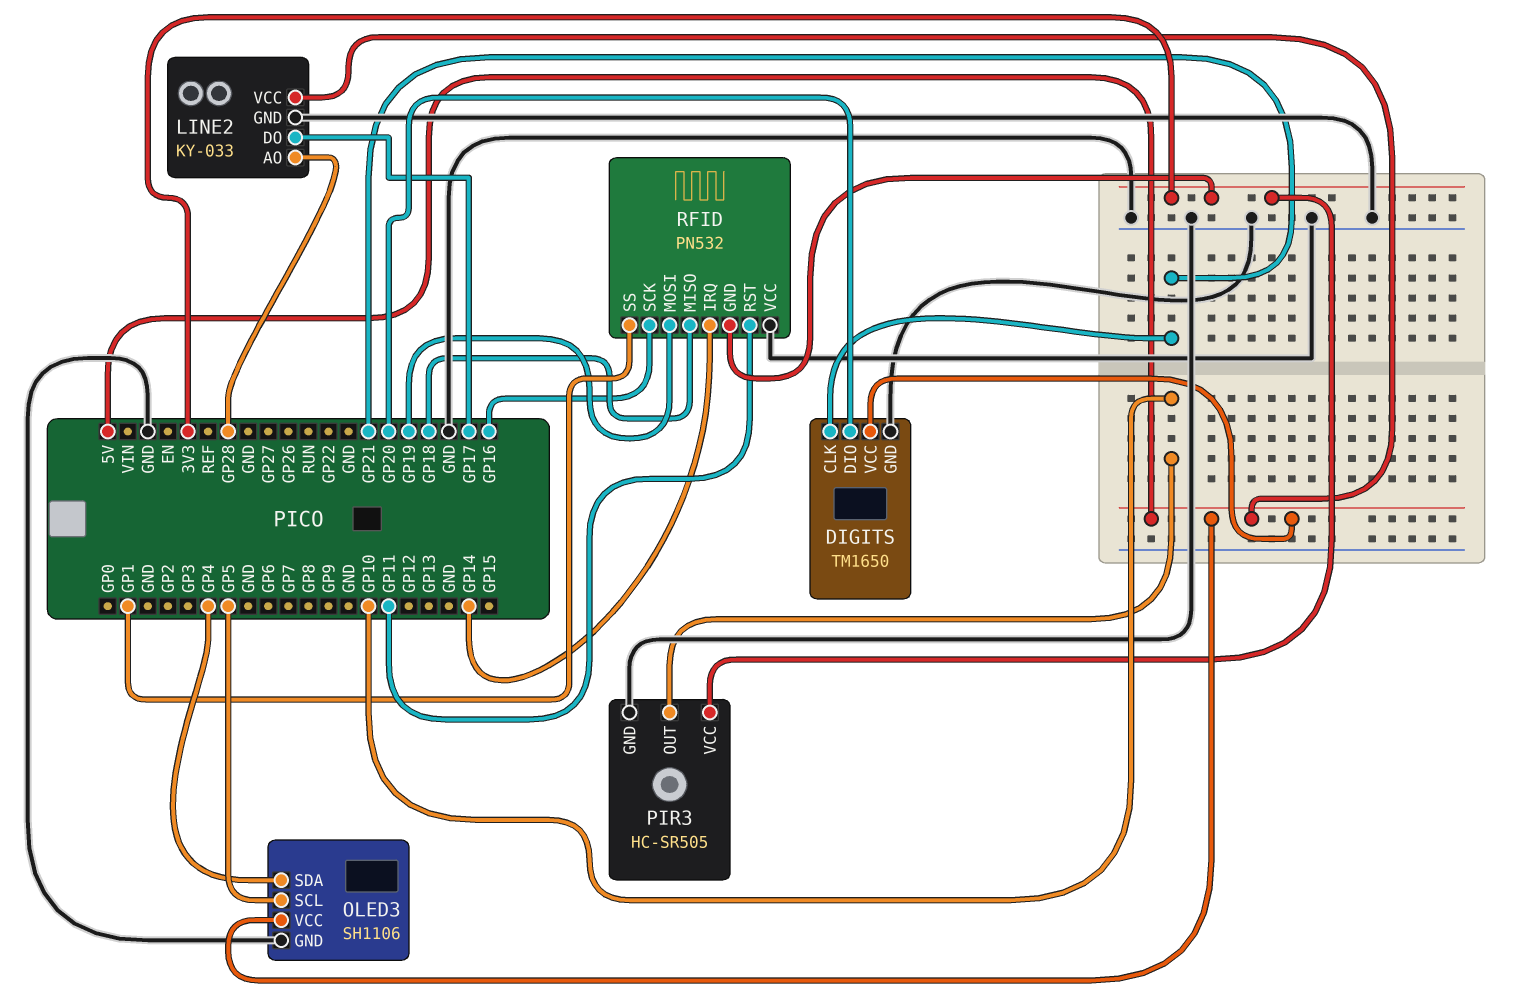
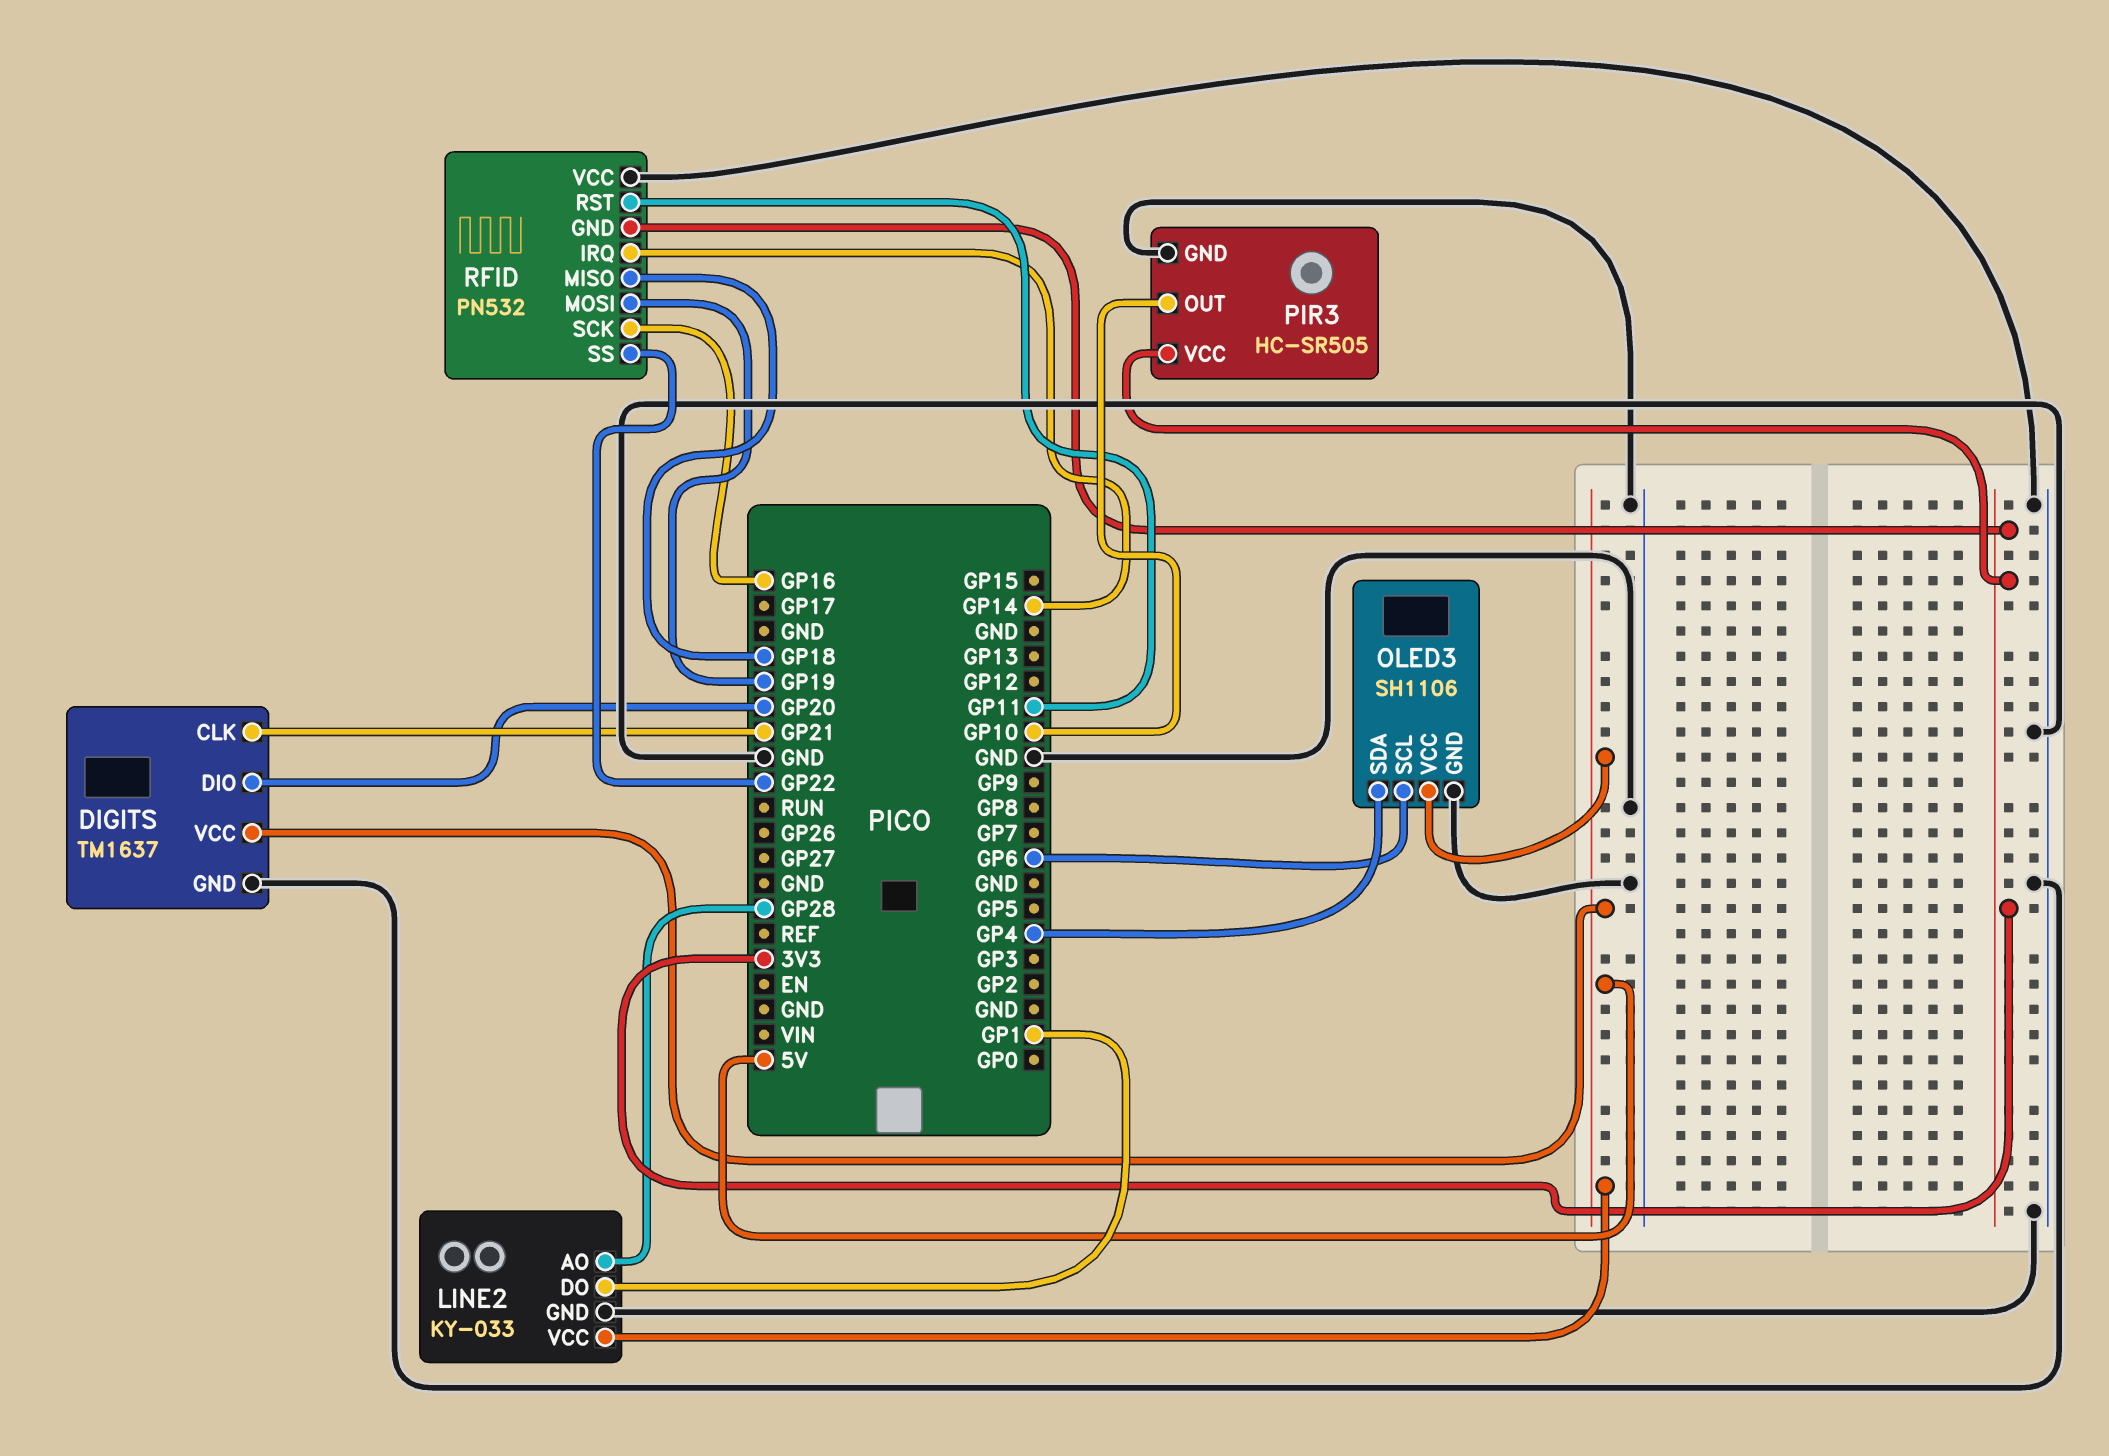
DIGITS: TM1650 -> TM1637
LINE2 pin DO: GP17 -> GP1
OLED3 pin SCL: GP5 -> GP6
RFID pin SS: GP1 -> GP22

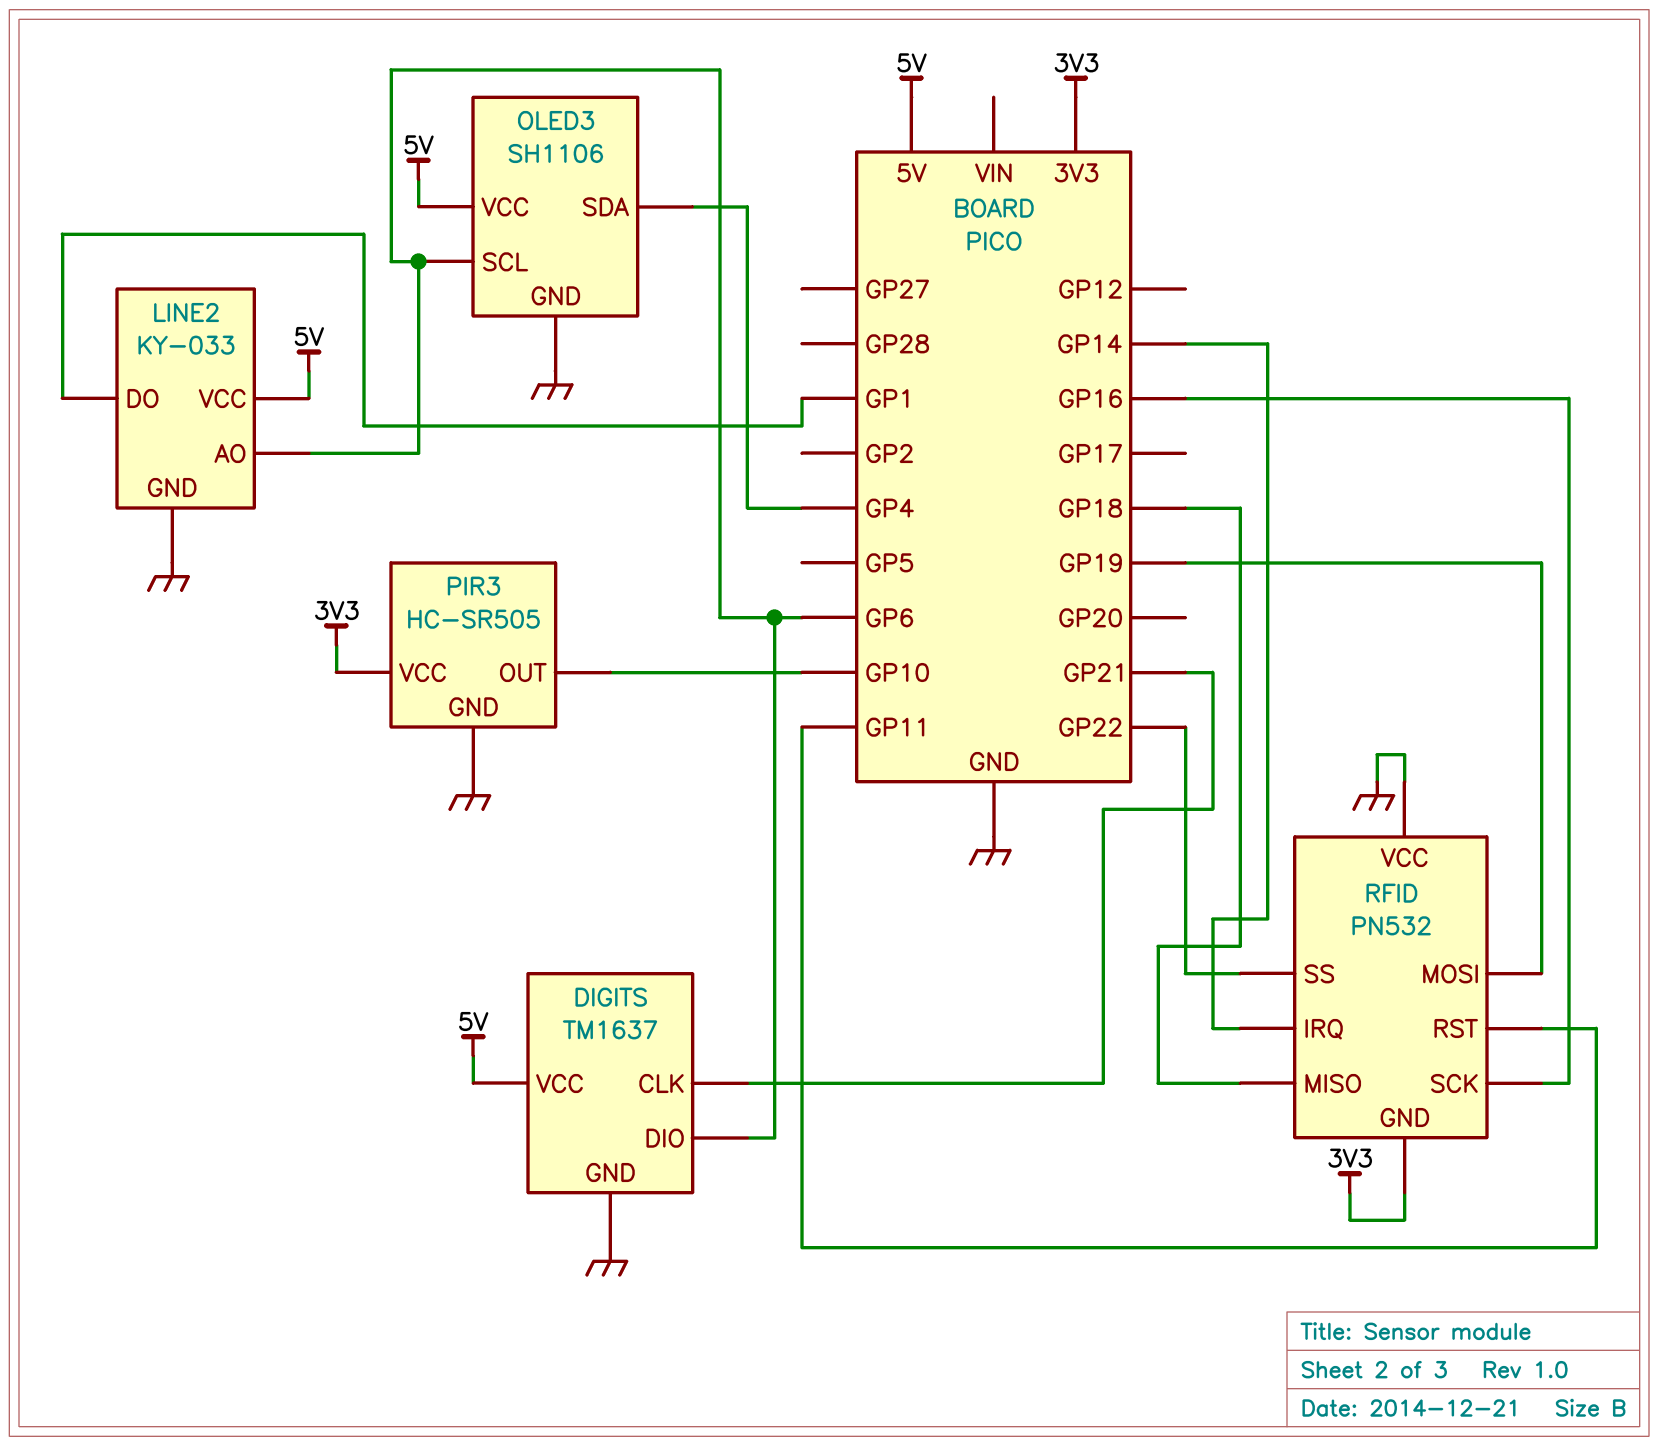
DIGITS pin DIO: GP20 -> GP6
LINE2 pin AO: GP28 -> GP6

